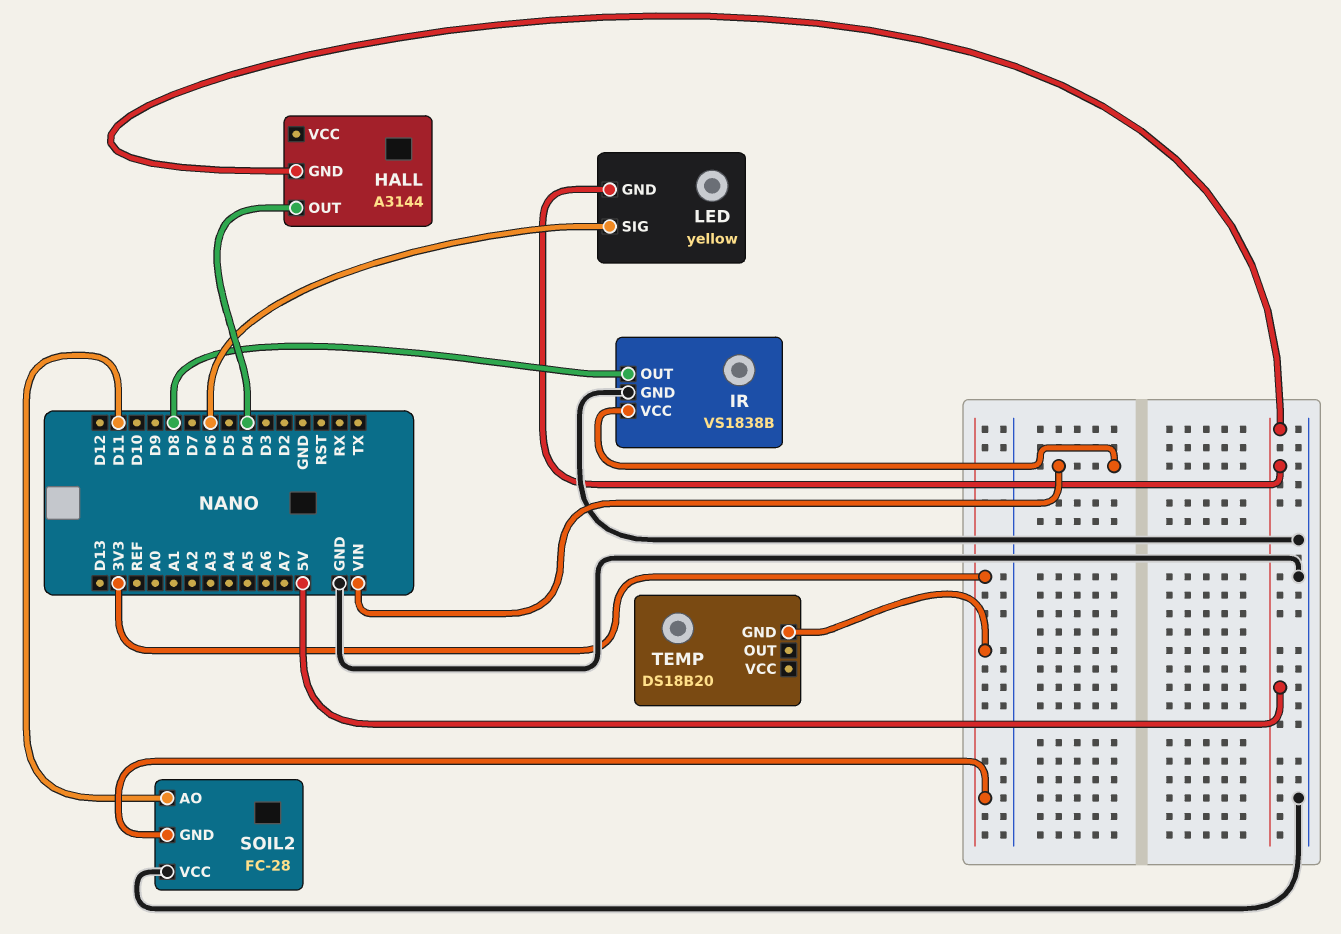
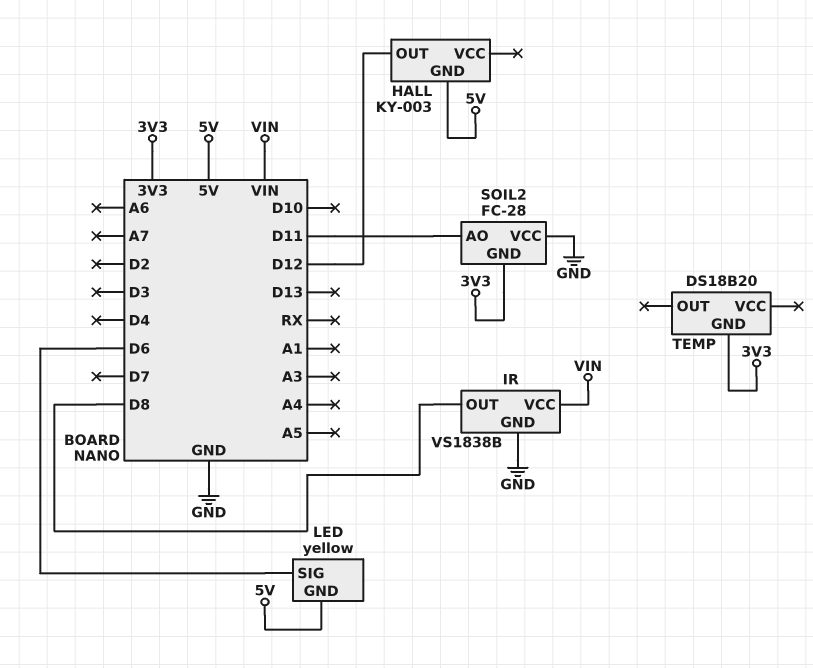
HALL: A3144 -> KY-003
HALL pin OUT: D4 -> D12

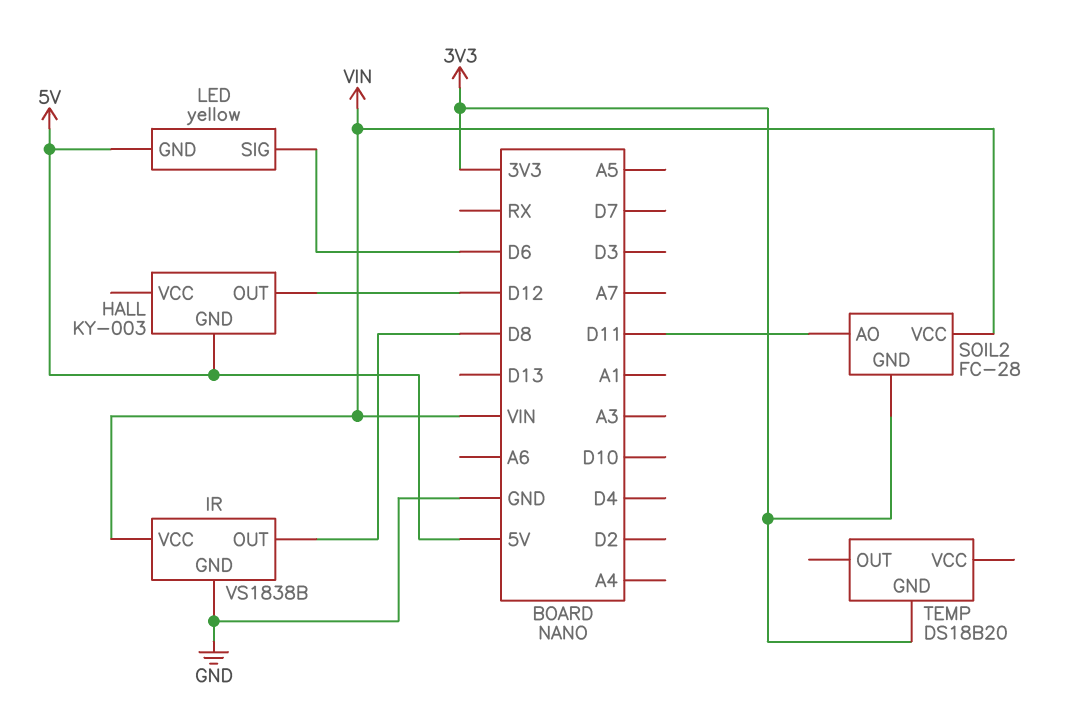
SOIL2 pin VCC: GND -> VIN

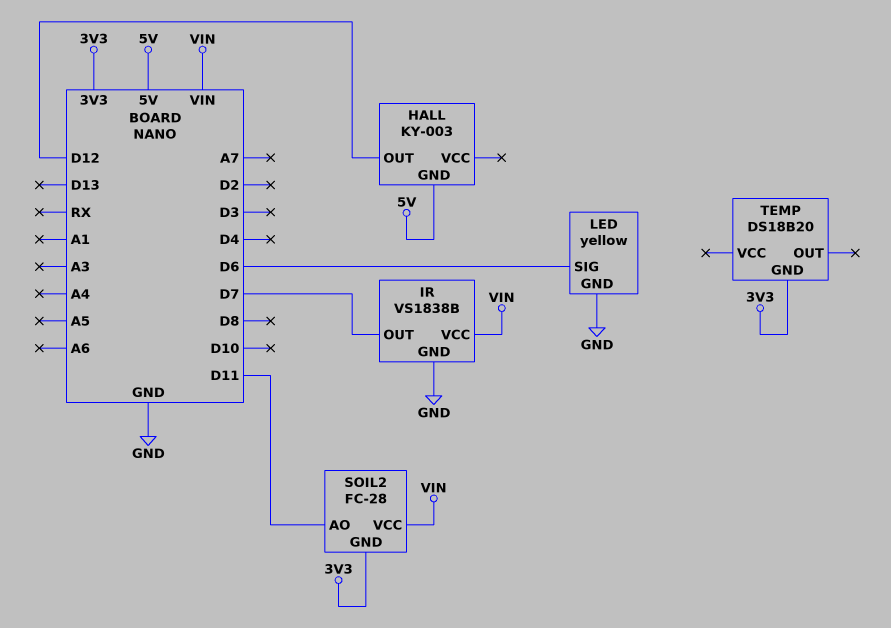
IR pin OUT: D8 -> D7
LED pin GND: 5V -> GND

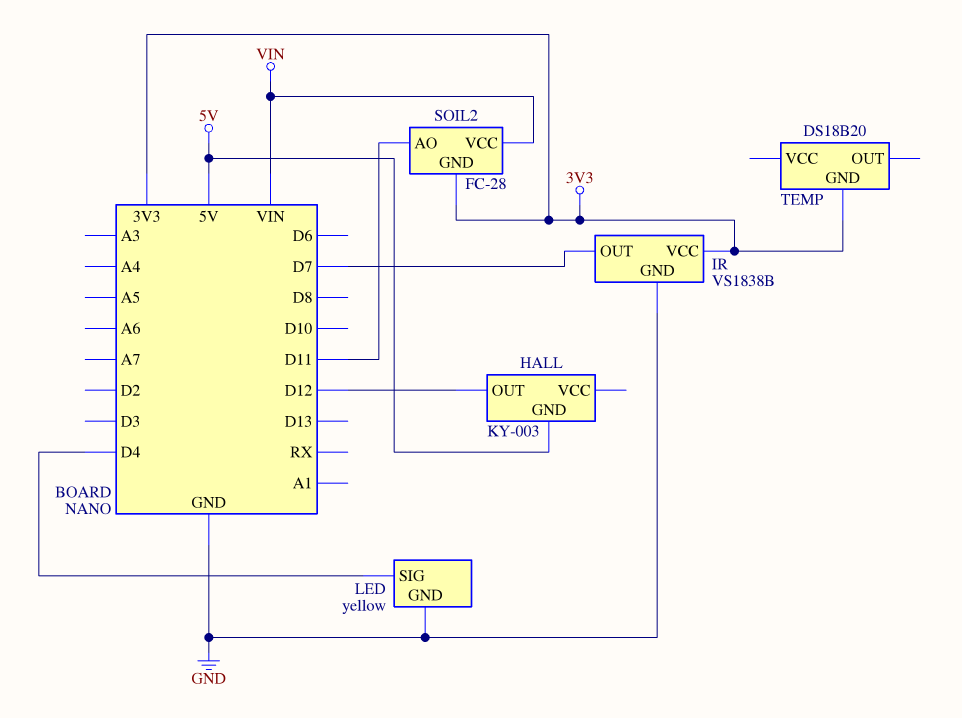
IR pin VCC: VIN -> 3V3
LED pin SIG: D6 -> D4

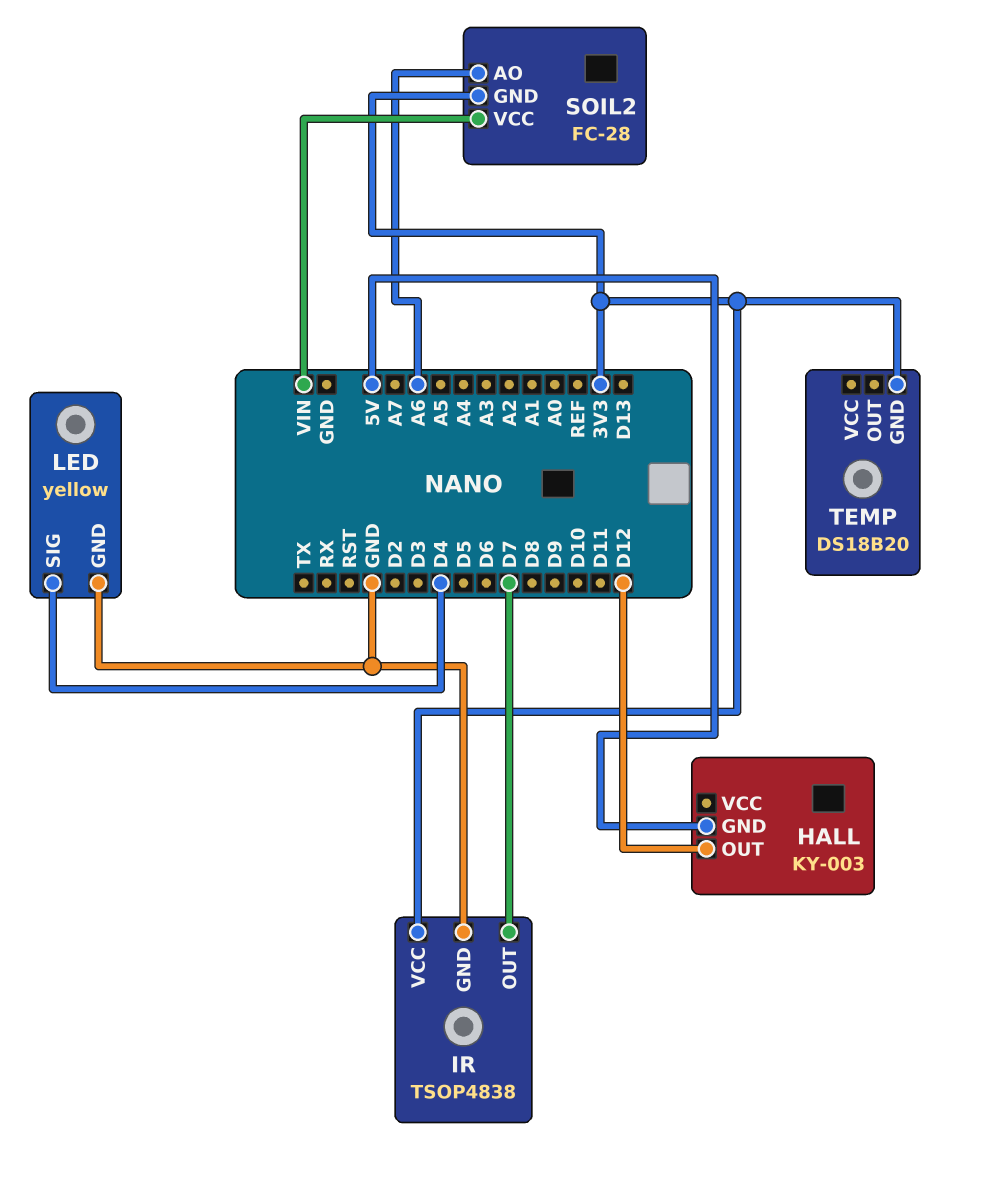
IR: VS1838B -> TSOP4838
SOIL2 pin AO: D11 -> A6

